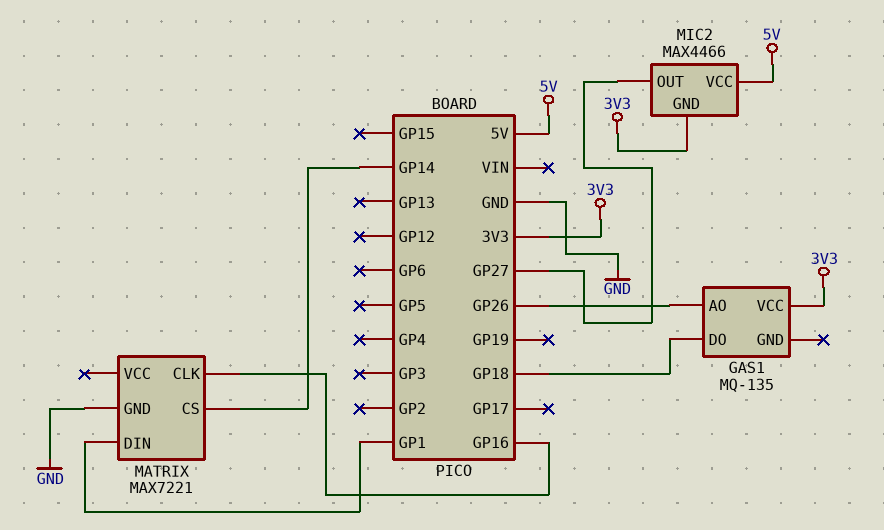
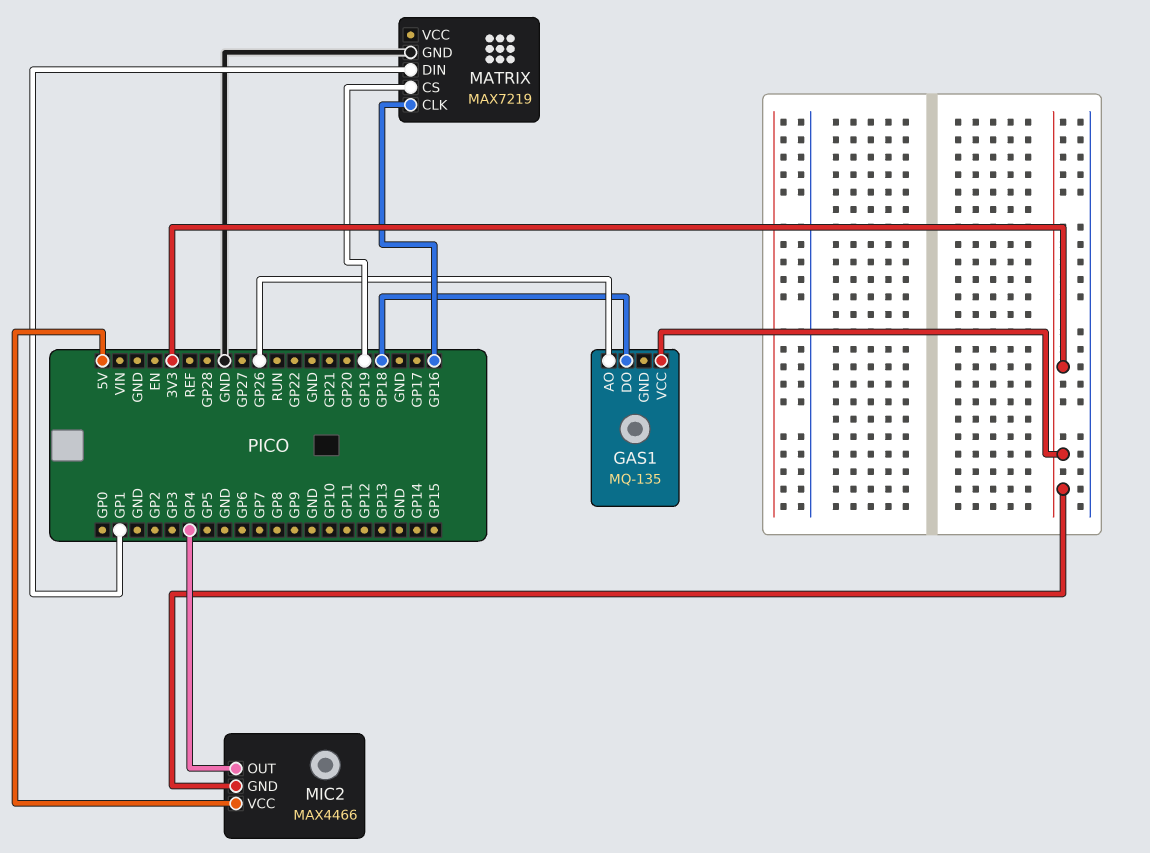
MATRIX: MAX7221 -> MAX7219
MATRIX pin CS: GP14 -> GP19
MIC2 pin OUT: GP27 -> GP4

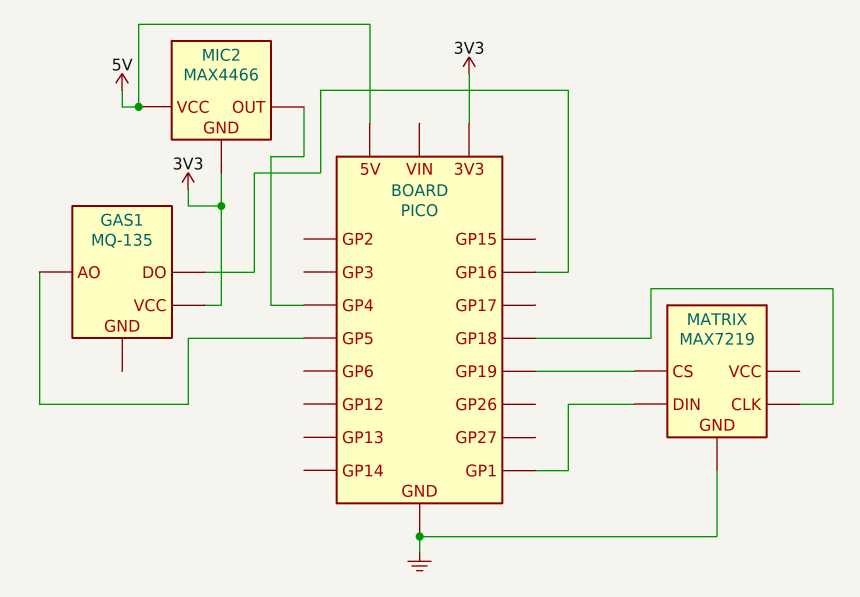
GAS1 pin AO: GP26 -> GP5
GAS1 pin DO: GP18 -> GP16
MATRIX pin CLK: GP16 -> GP18

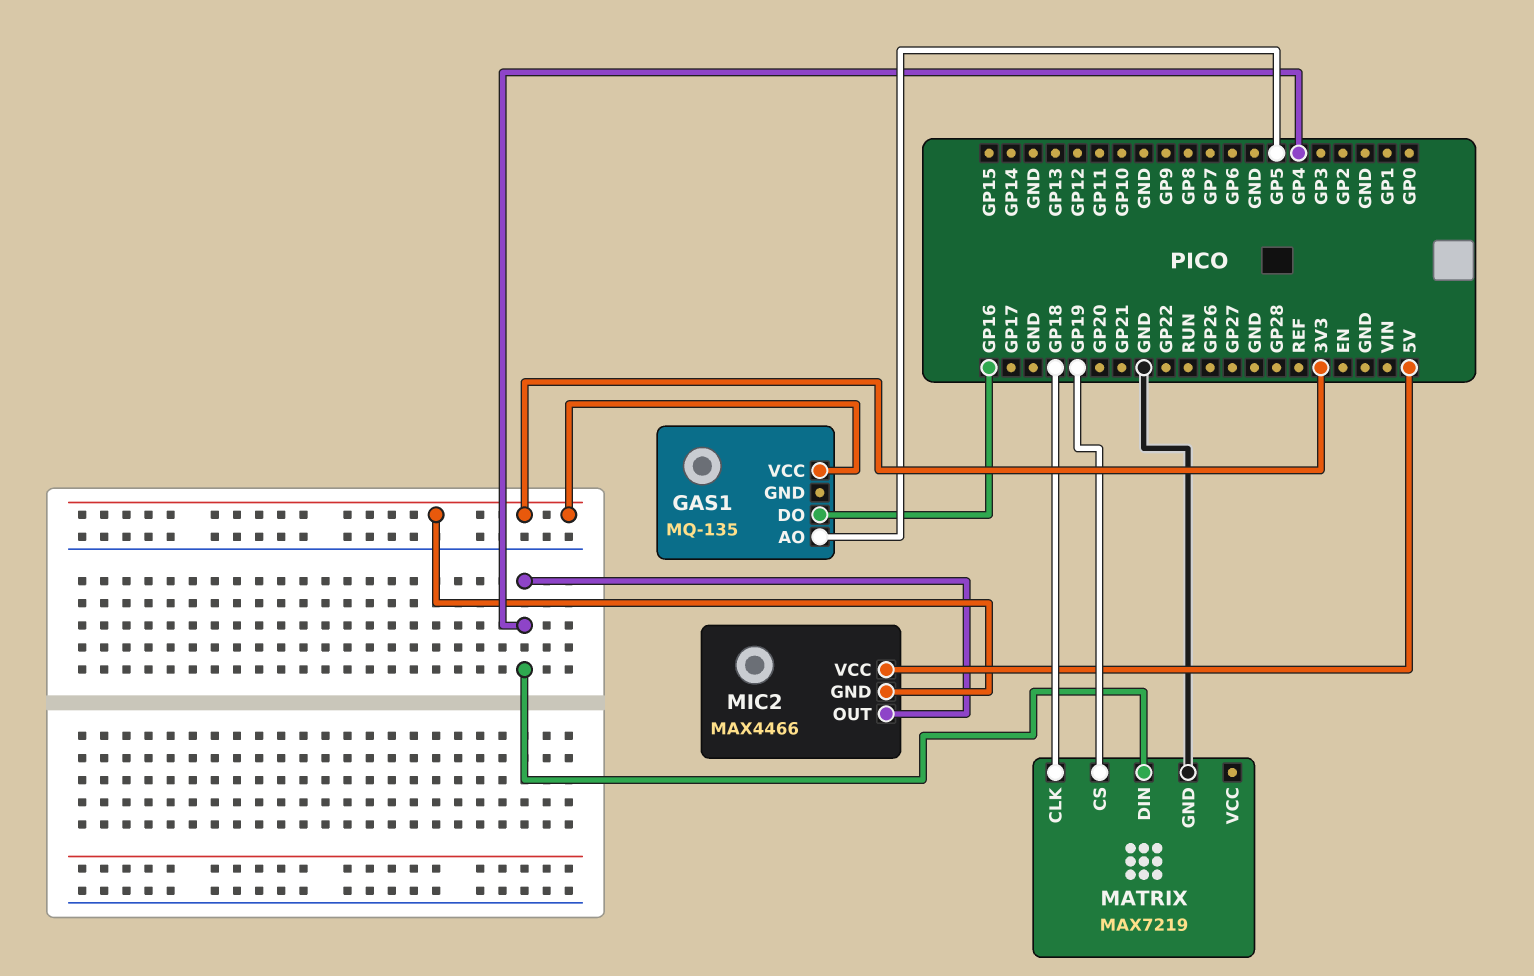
MATRIX pin DIN: GP1 -> GP4

